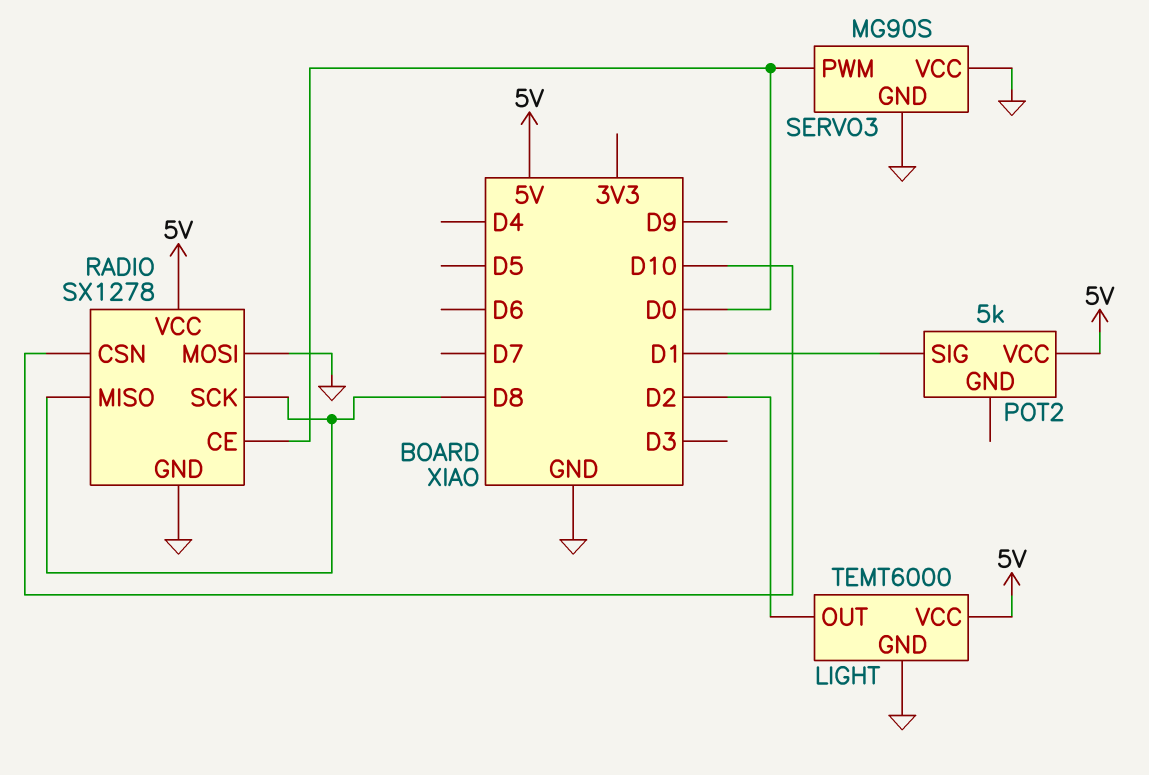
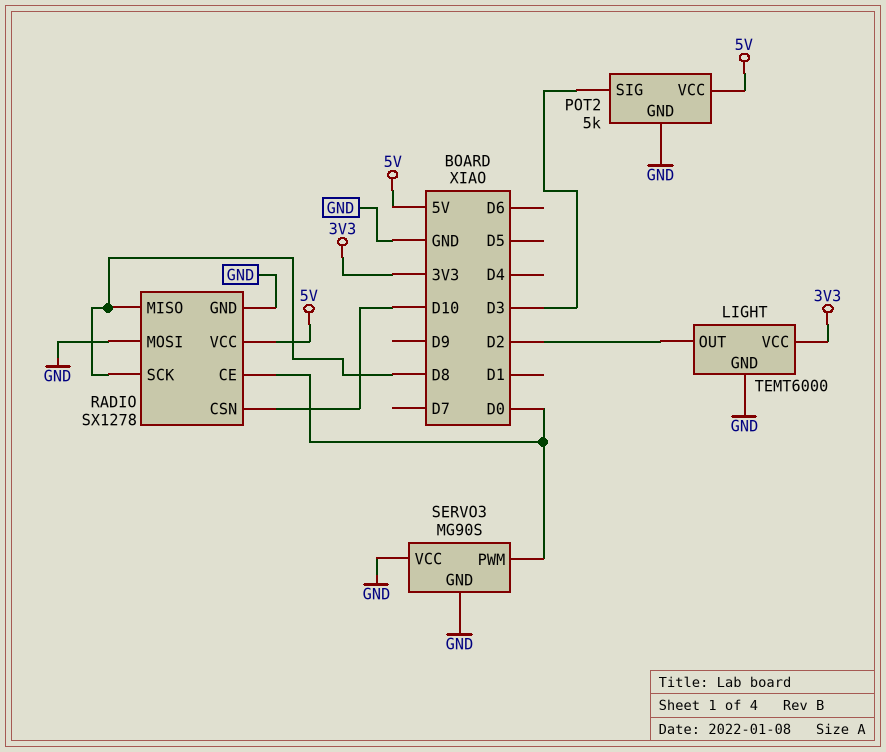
LIGHT pin VCC: 5V -> 3V3
POT2 pin GND: none -> GND
POT2 pin SIG: D1 -> D3

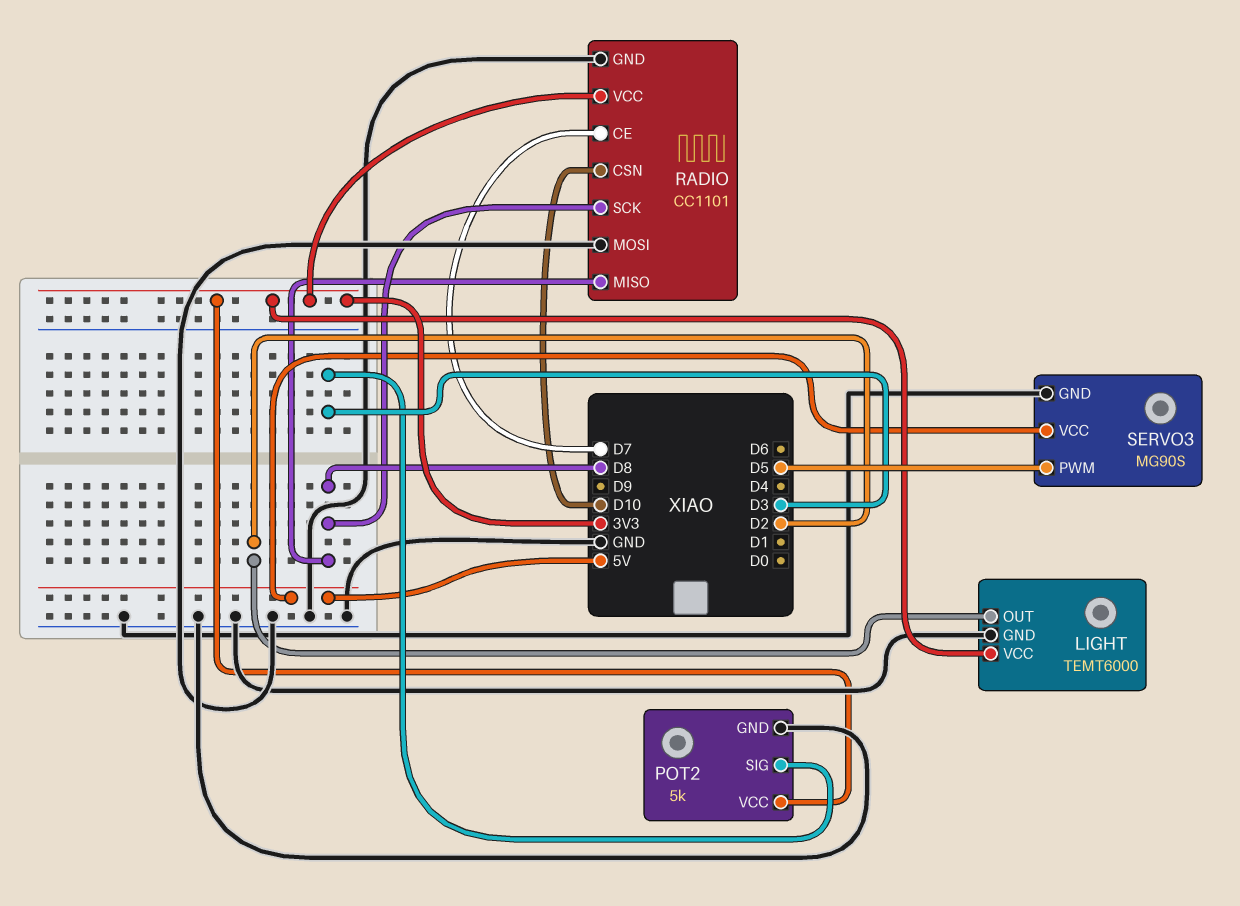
POT2 pin VCC: 5V -> 3V3
RADIO: SX1278 -> CC1101
RADIO pin CE: D0 -> D7
RADIO pin VCC: 5V -> 3V3
SERVO3 pin PWM: D0 -> D5
SERVO3 pin VCC: GND -> 5V

